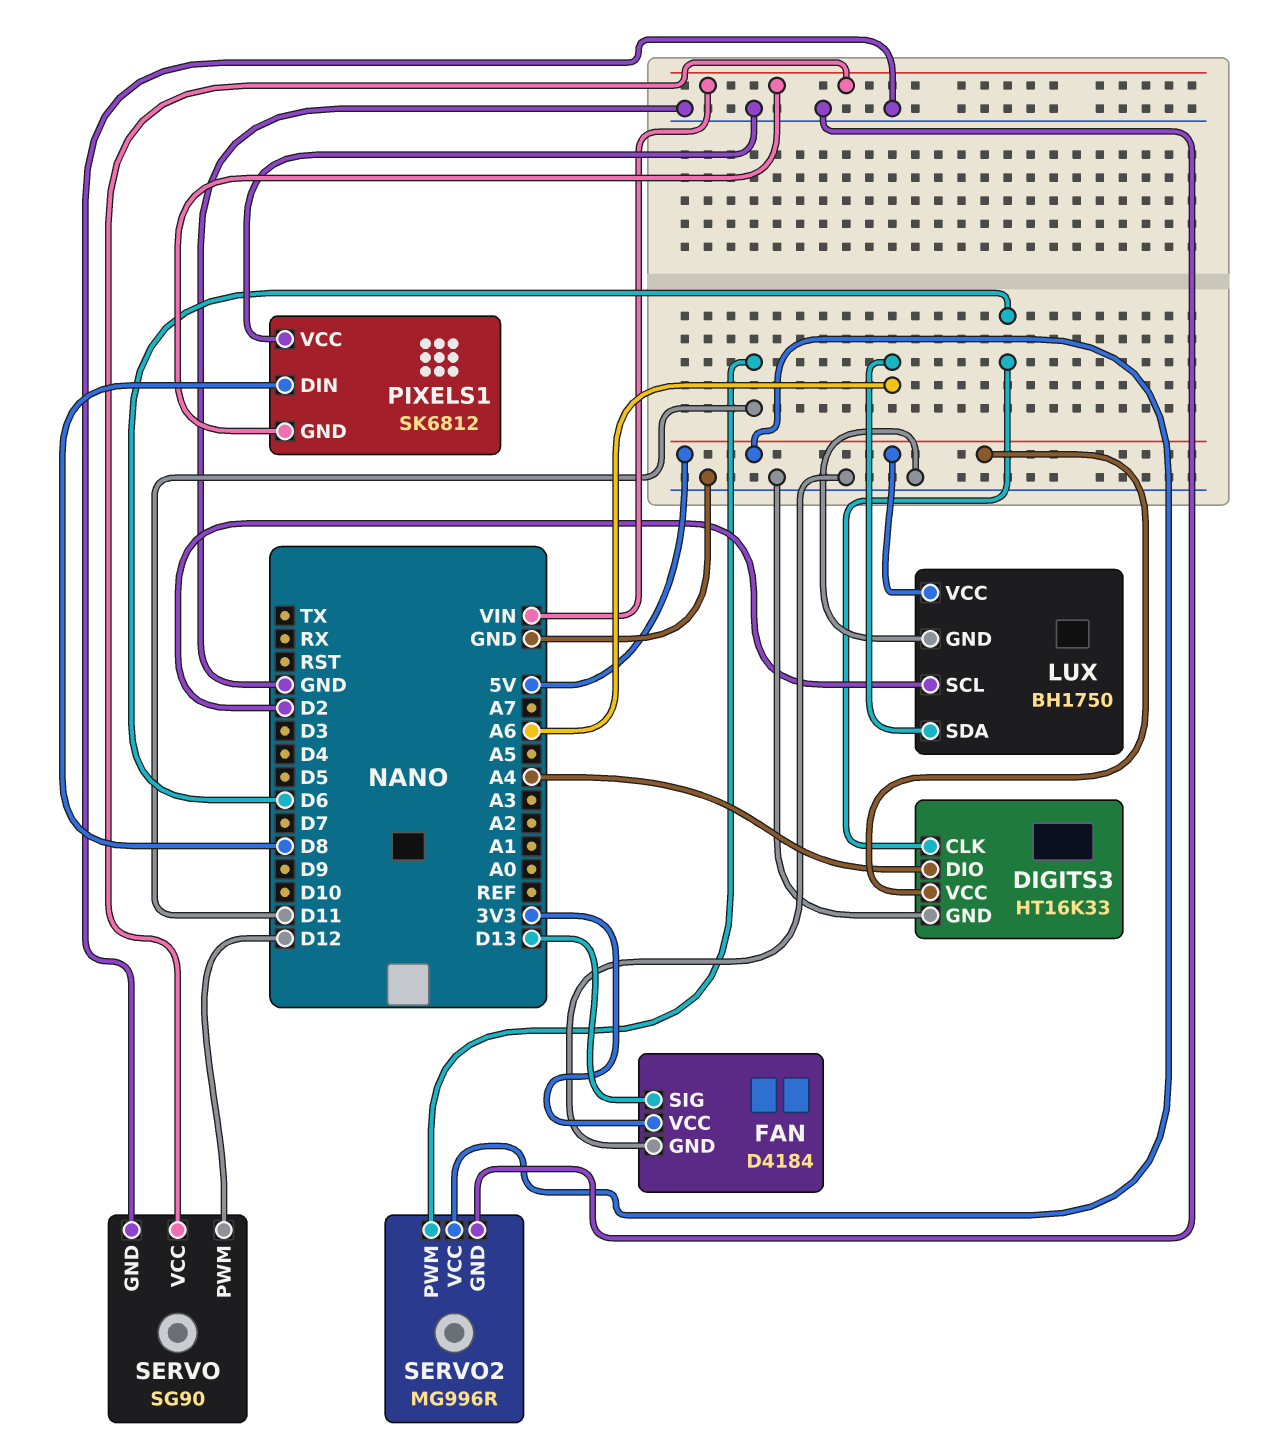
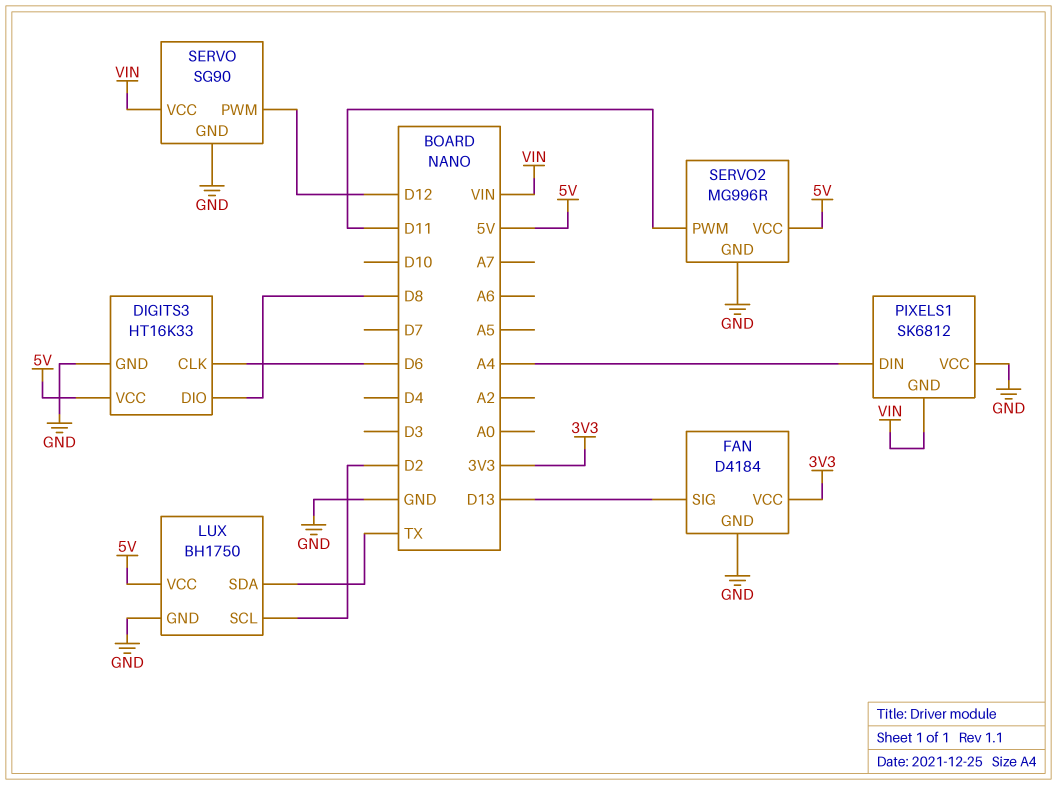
DIGITS3 pin DIO: A4 -> D8
LUX pin SDA: A6 -> TX
PIXELS1 pin DIN: D8 -> A4

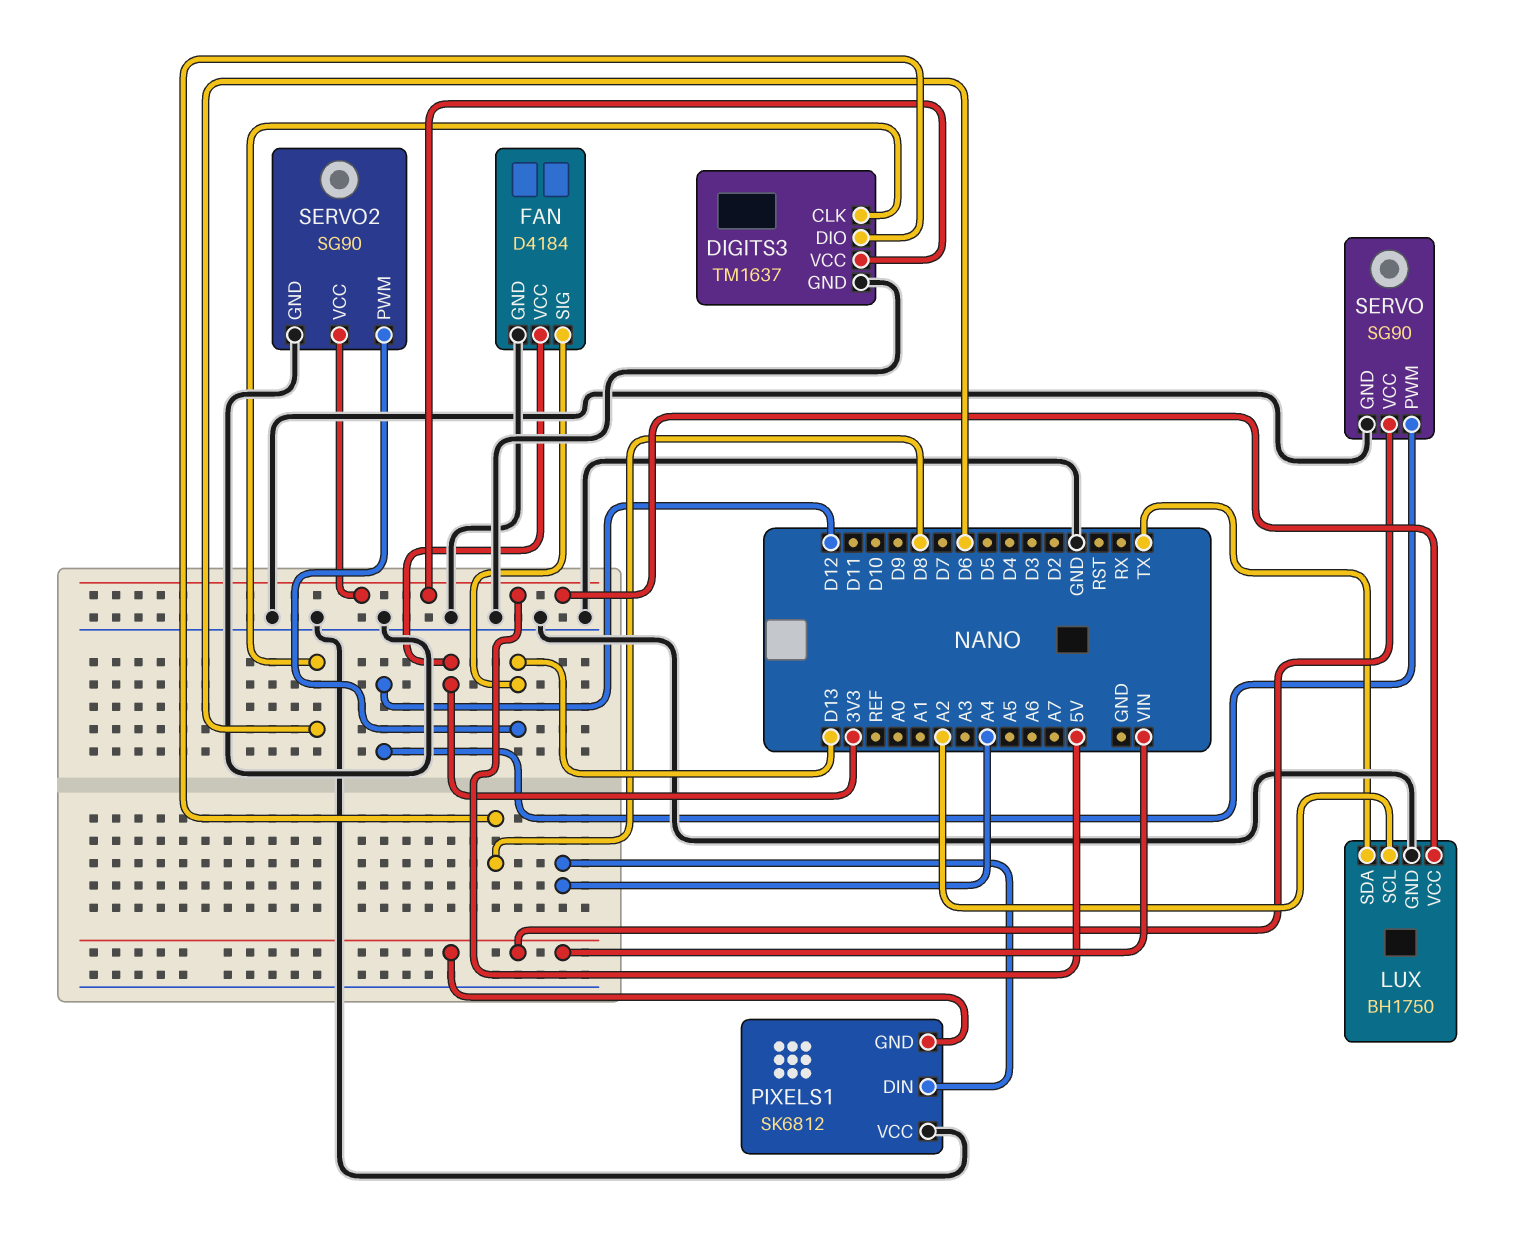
DIGITS3: HT16K33 -> TM1637
LUX pin SCL: D2 -> A2
SERVO2: MG996R -> SG90
SERVO2 pin PWM: D11 -> D13

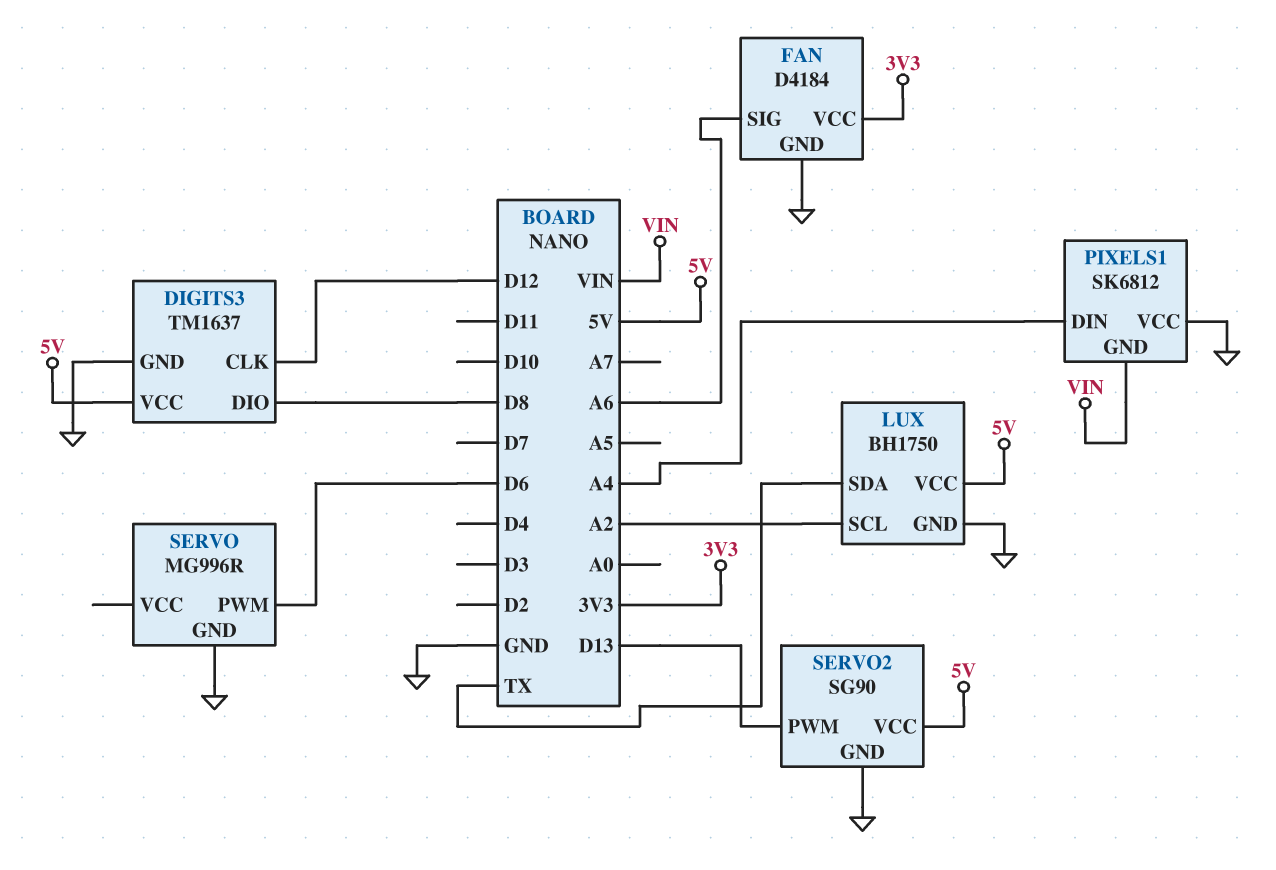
DIGITS3 pin CLK: D6 -> D12
FAN pin SIG: D13 -> A6
SERVO: SG90 -> MG996R
SERVO pin PWM: D12 -> D6
SERVO pin VCC: VIN -> none

